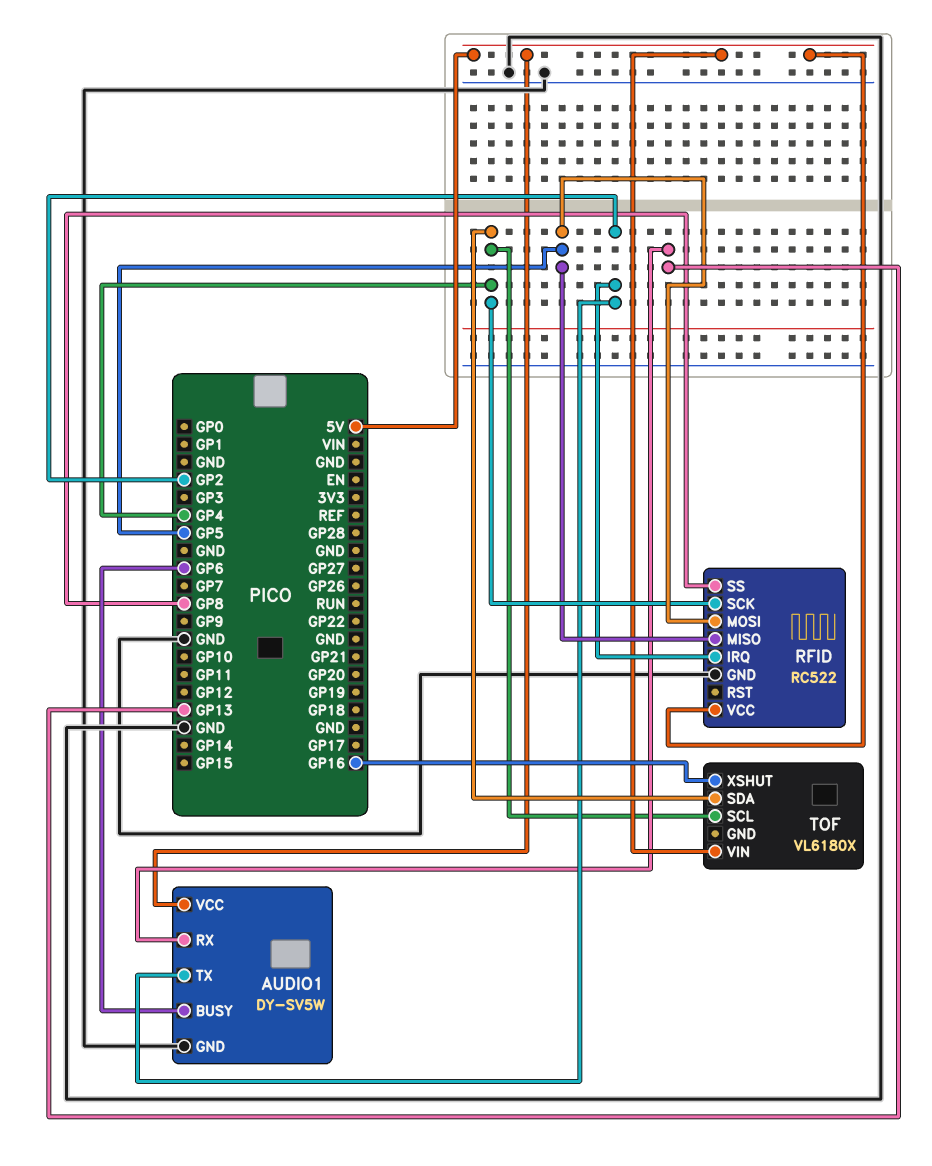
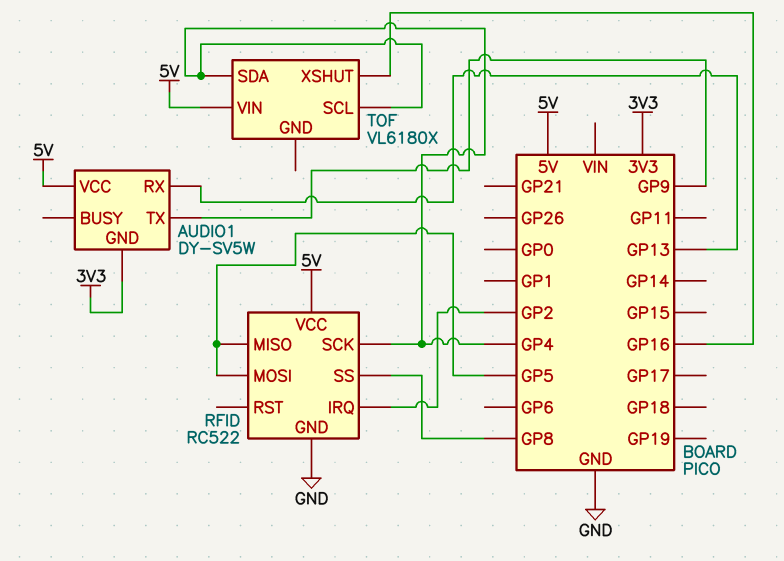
AUDIO1 pin BUSY: GP6 -> none
AUDIO1 pin GND: GND -> 3V3
AUDIO1 pin TX: GP2 -> GP9

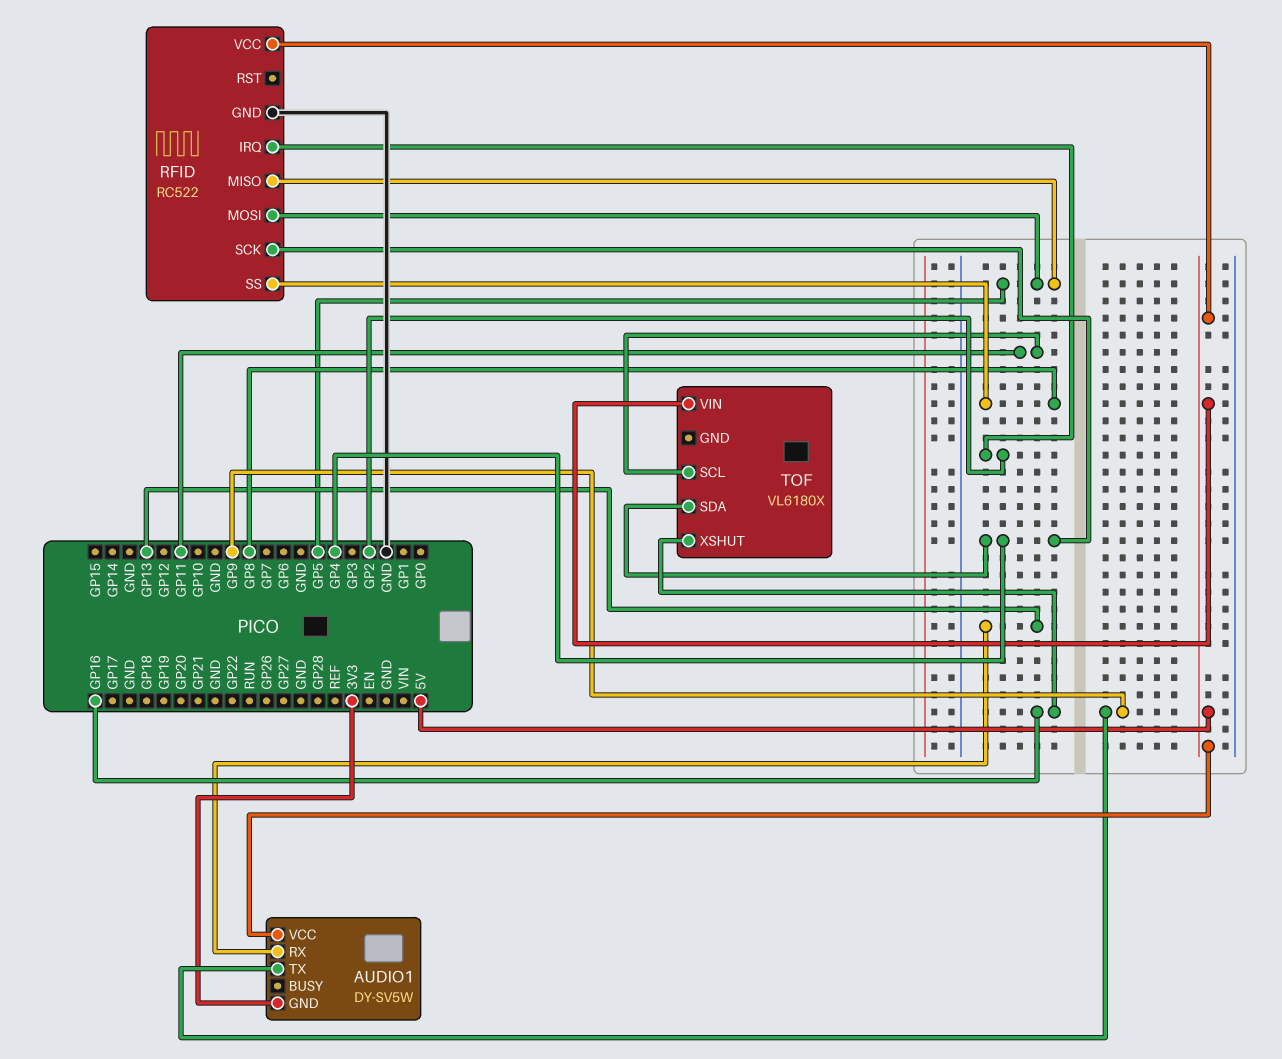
TOF pin SCL: GP4 -> GP11

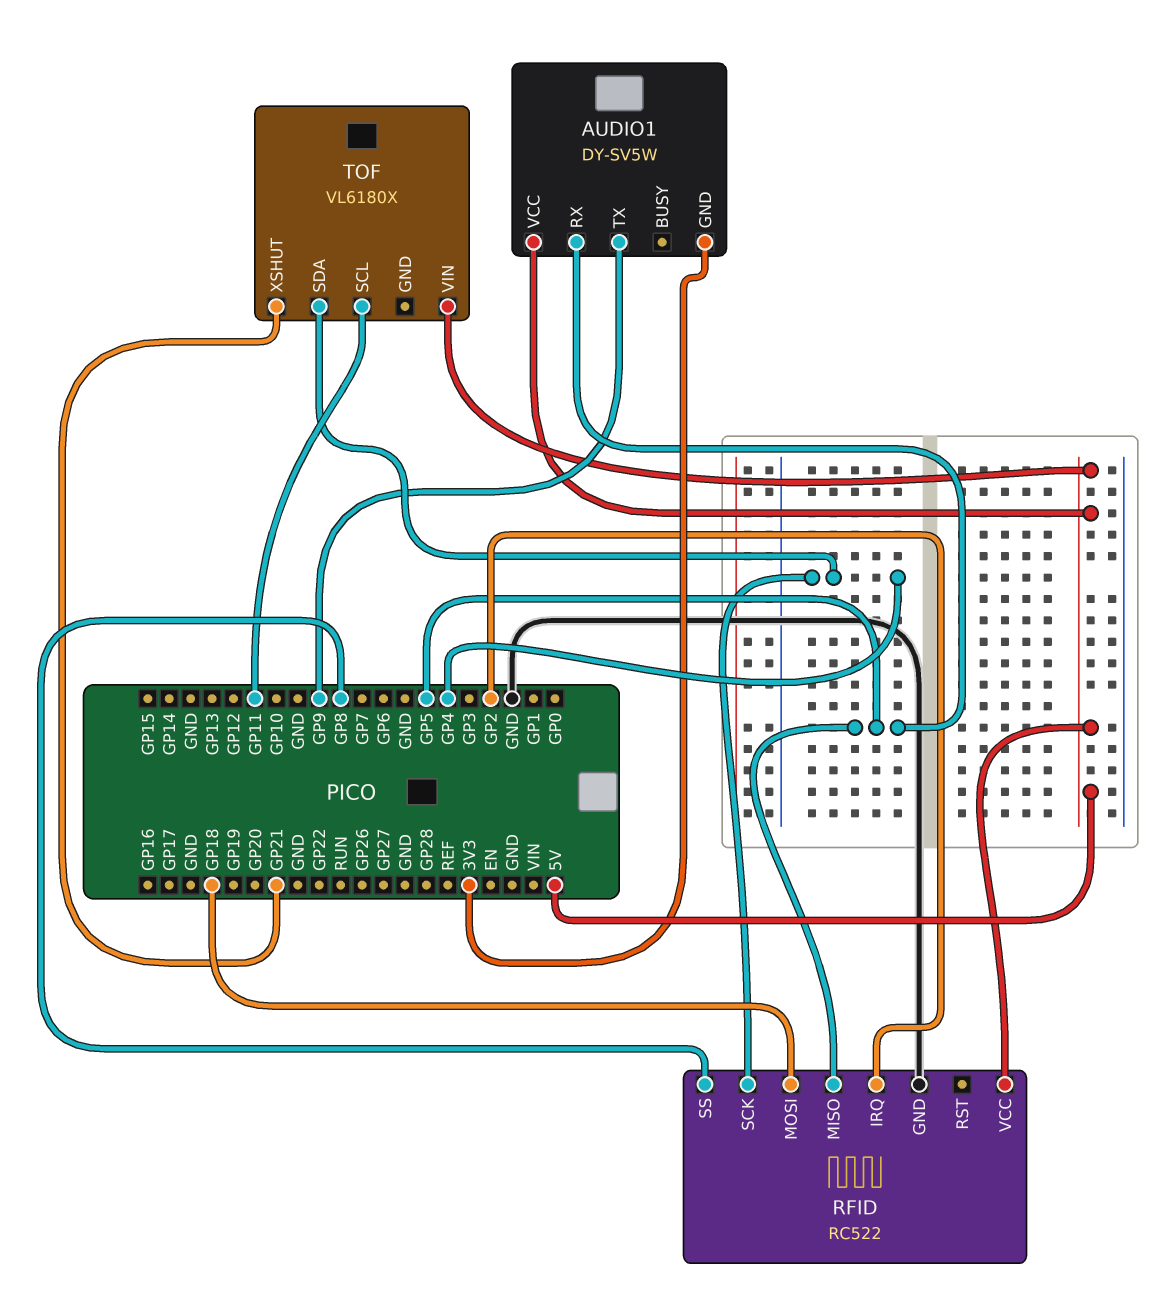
AUDIO1 pin RX: GP13 -> GP5
RFID pin MOSI: GP5 -> GP18
TOF pin XSHUT: GP16 -> GP21

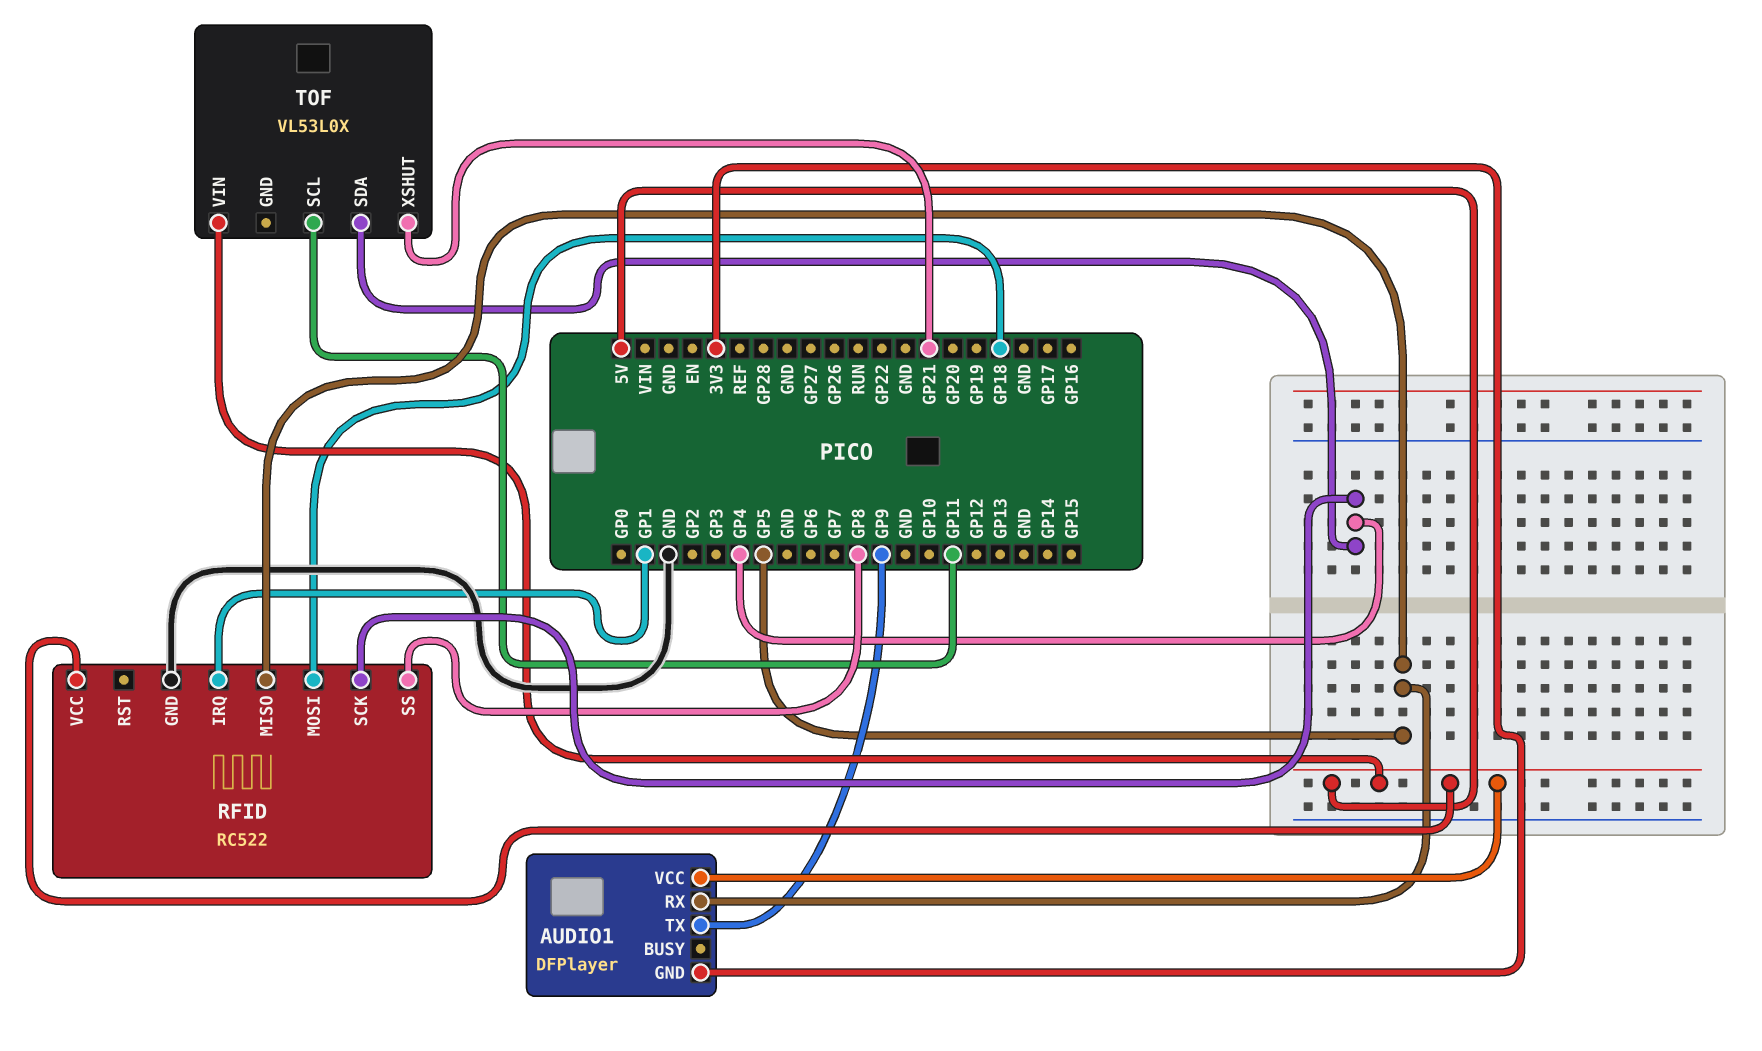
AUDIO1: DY-SV5W -> DFPlayer
RFID pin IRQ: GP2 -> GP1
TOF: VL6180X -> VL53L0X

